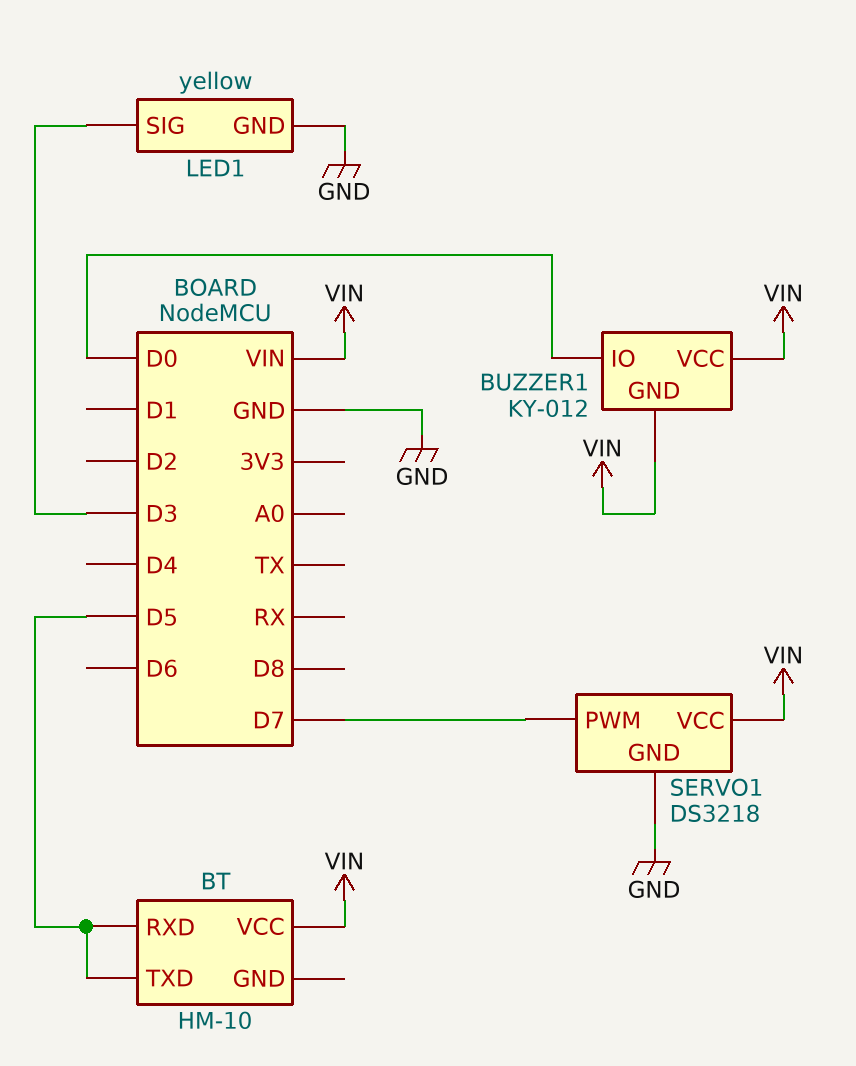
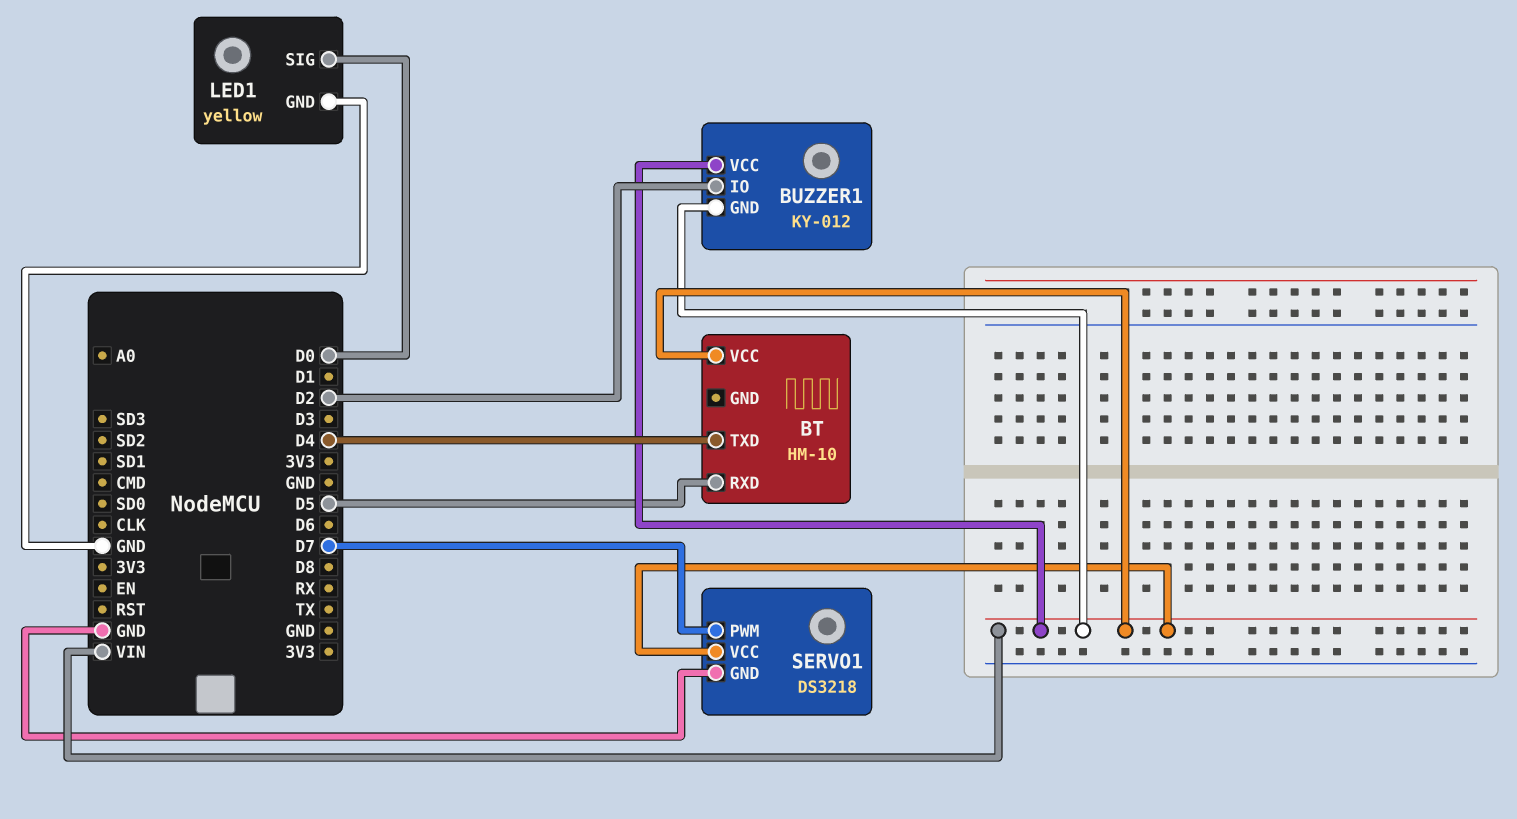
BT pin TXD: D5 -> D4
BUZZER1 pin IO: D0 -> D2
LED1 pin SIG: D3 -> D0

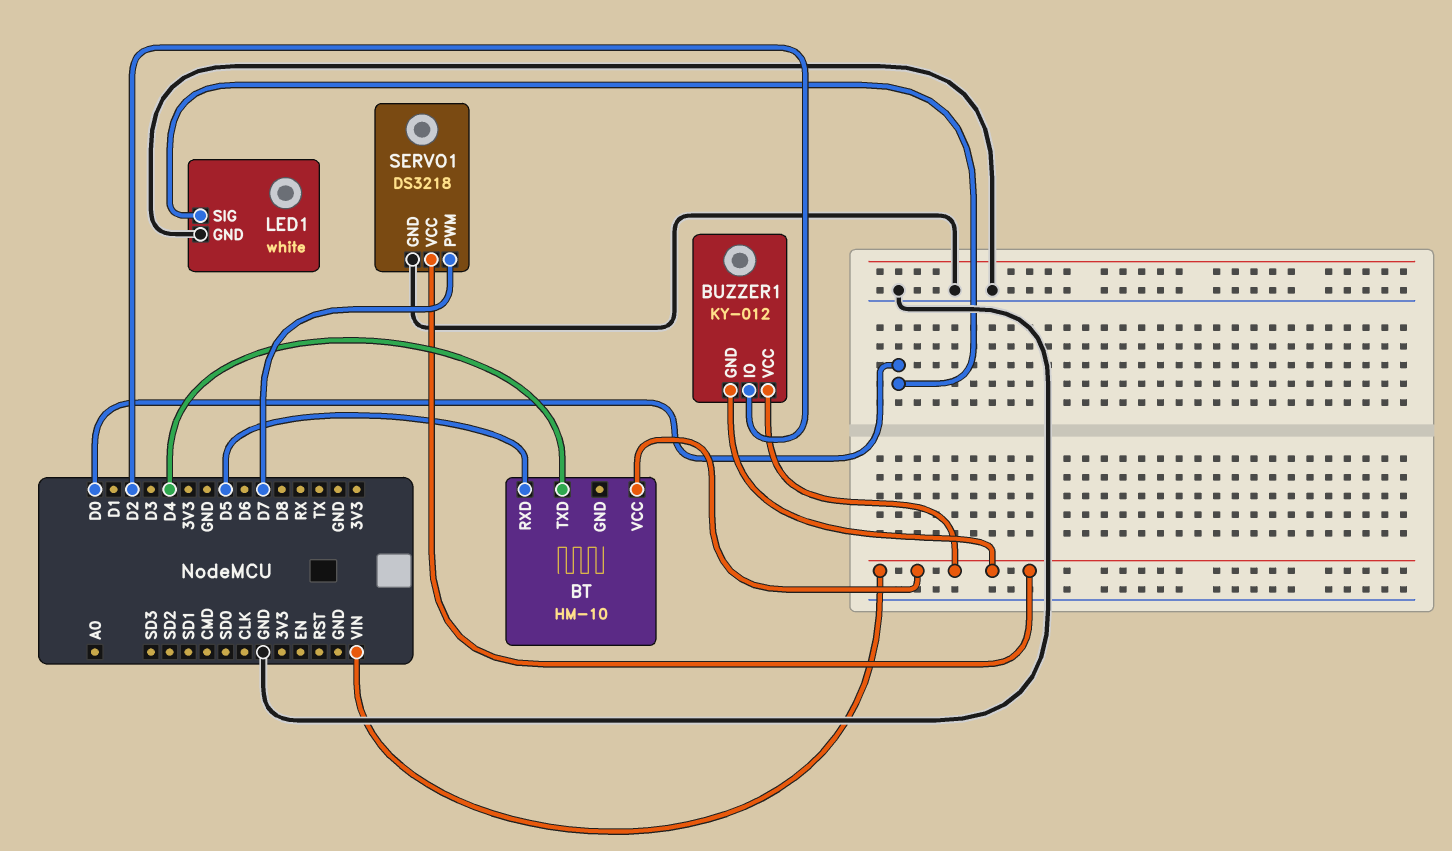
LED1: yellow -> white

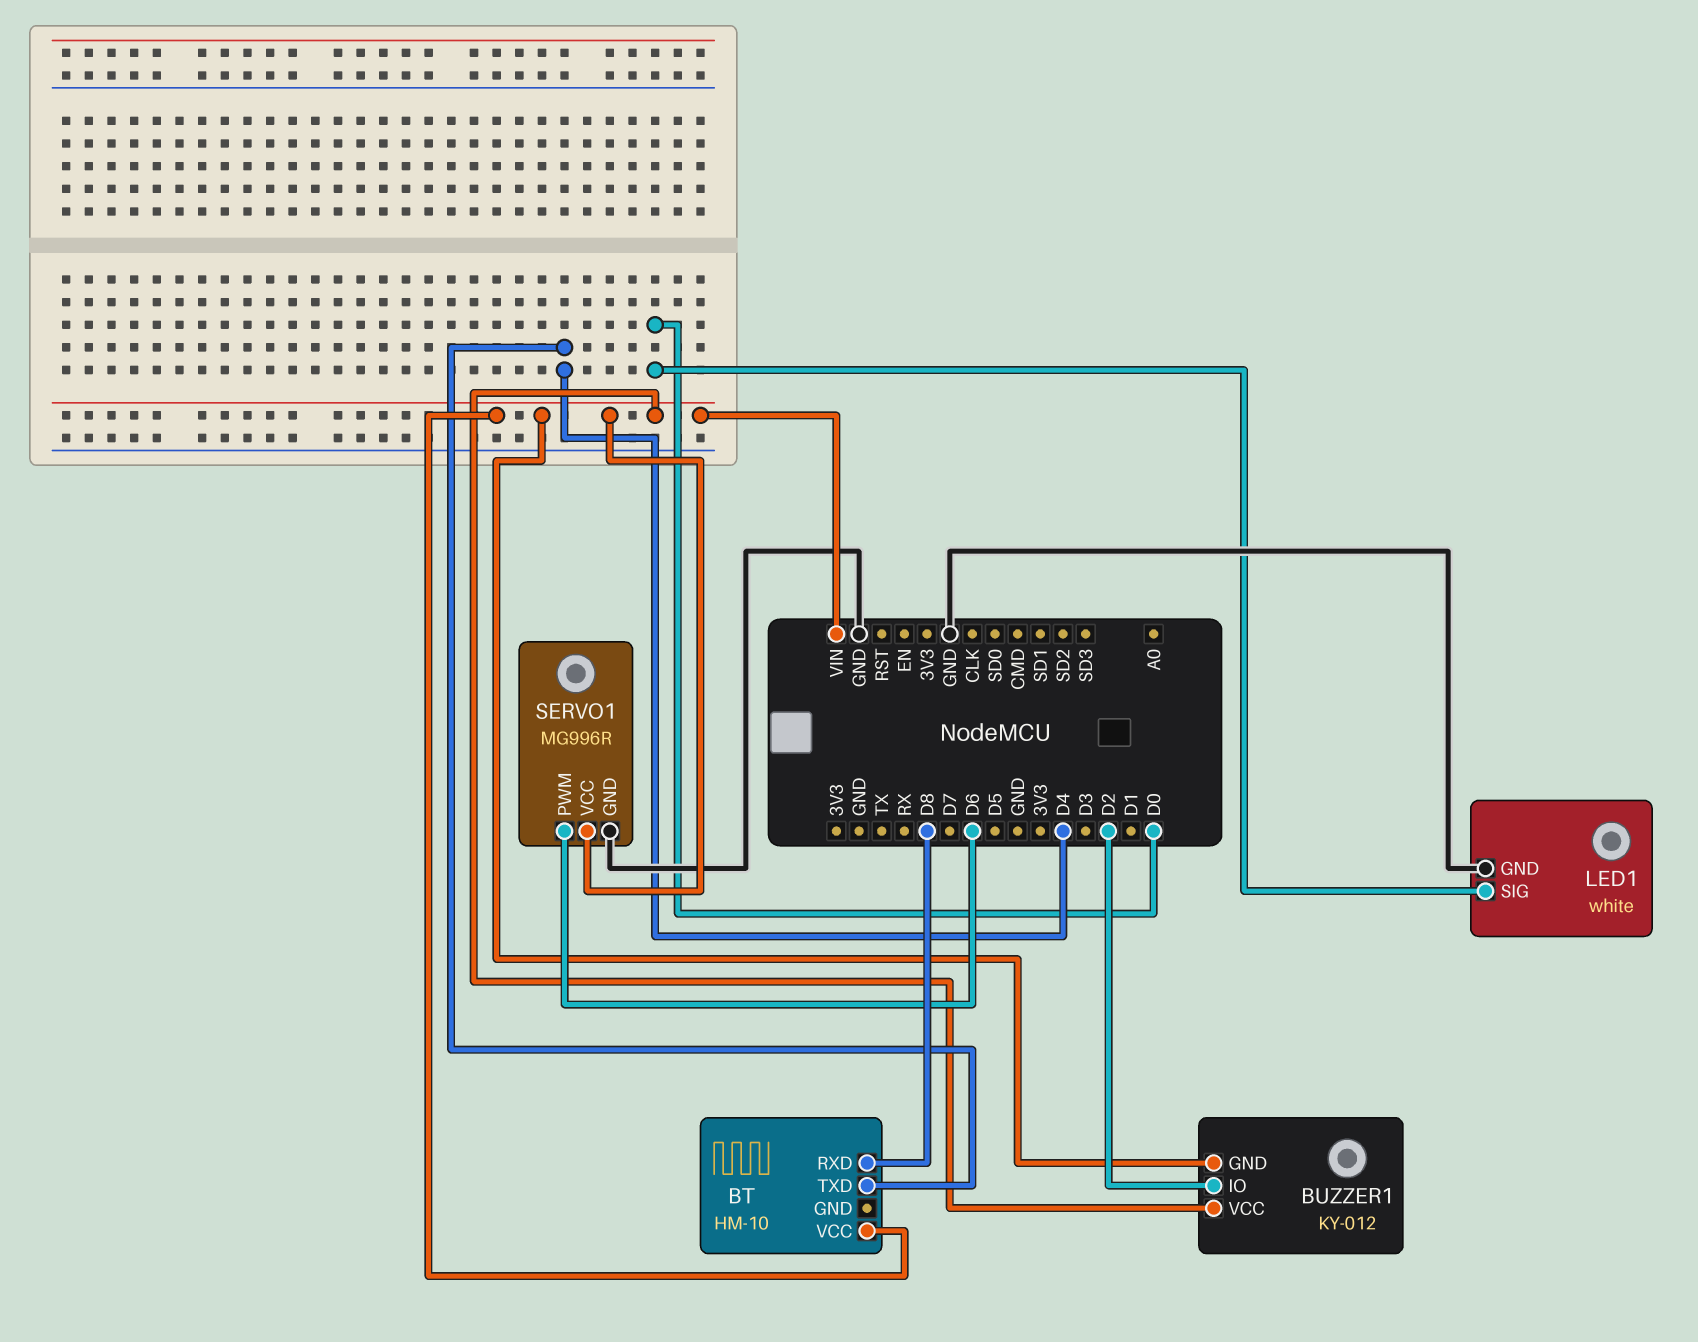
BT pin RXD: D5 -> D8
SERVO1: DS3218 -> MG996R
SERVO1 pin PWM: D7 -> D6

